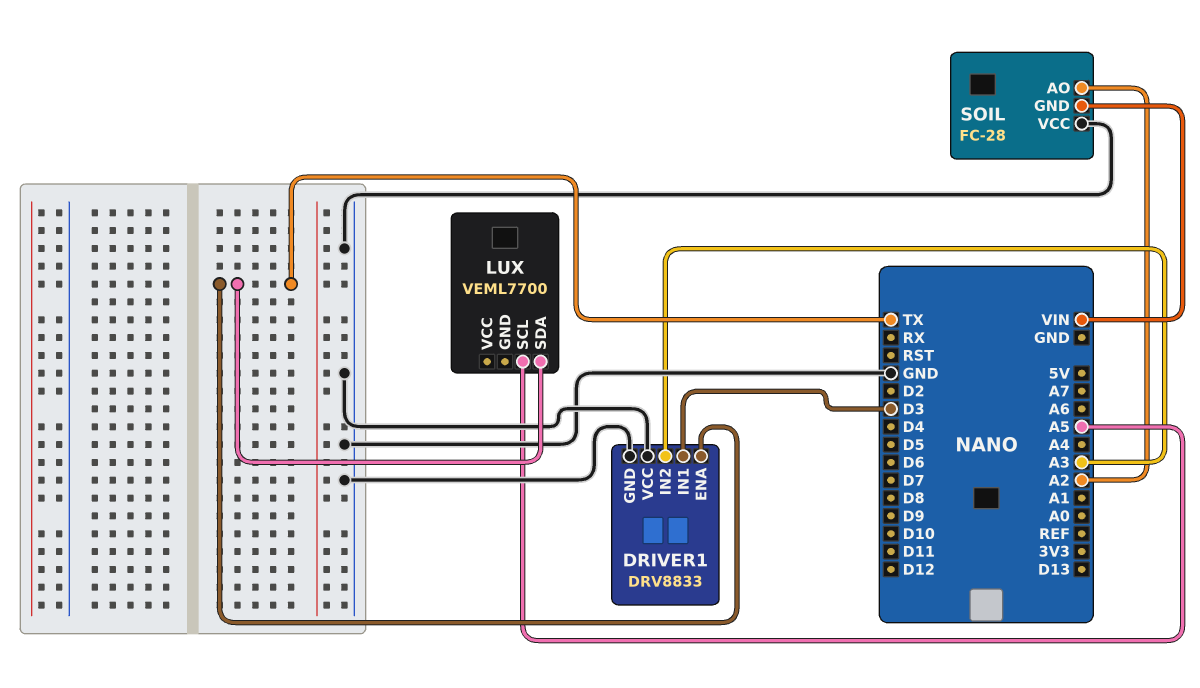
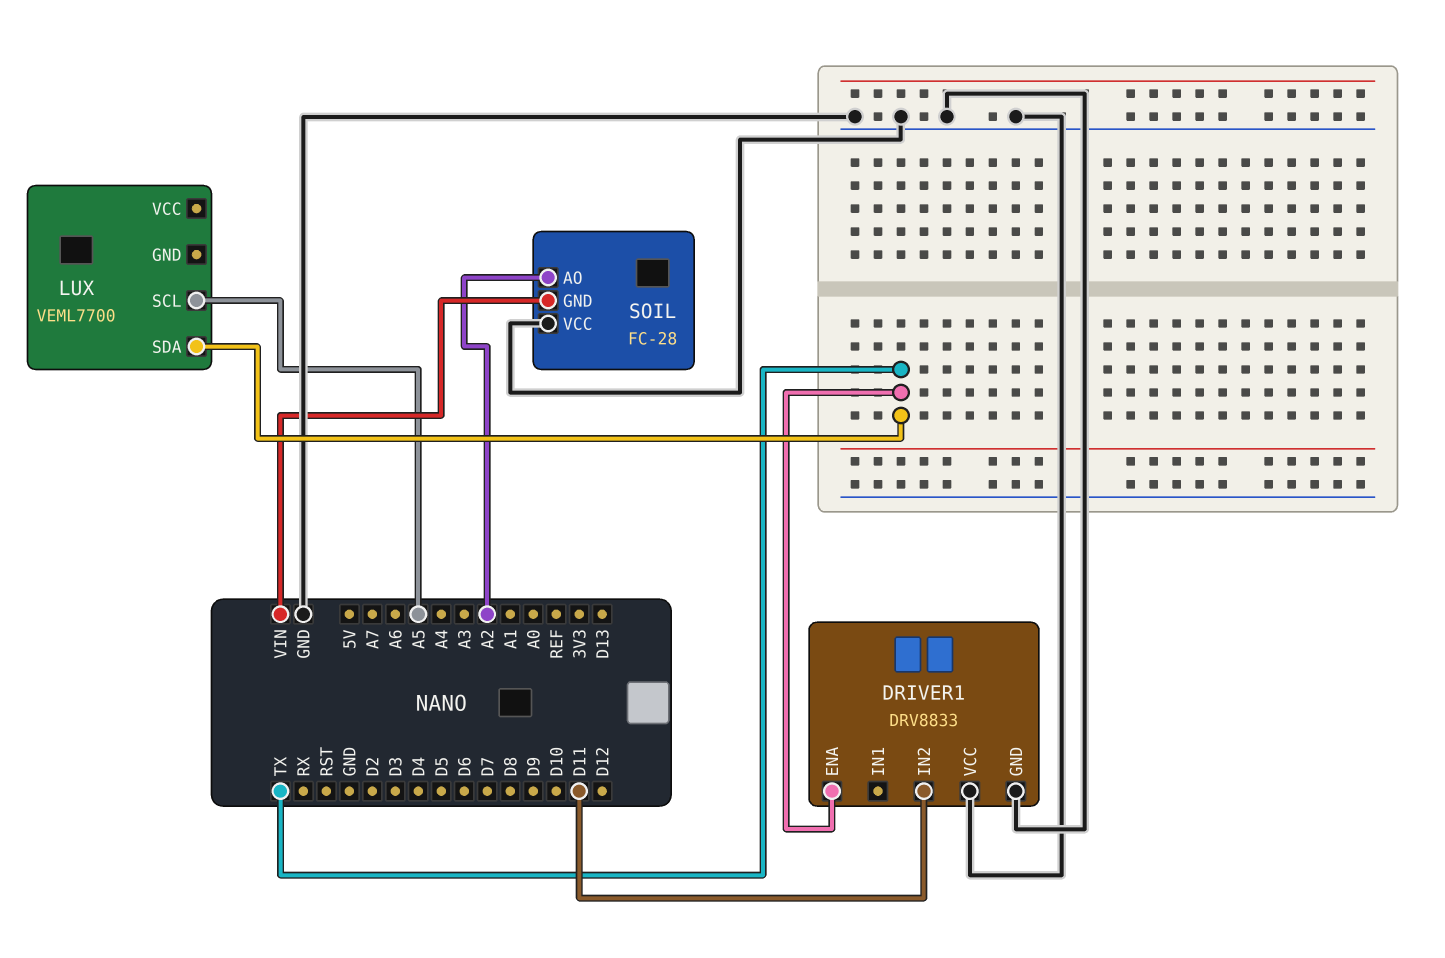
DRIVER1 pin IN1: D3 -> none
DRIVER1 pin IN2: A3 -> D11

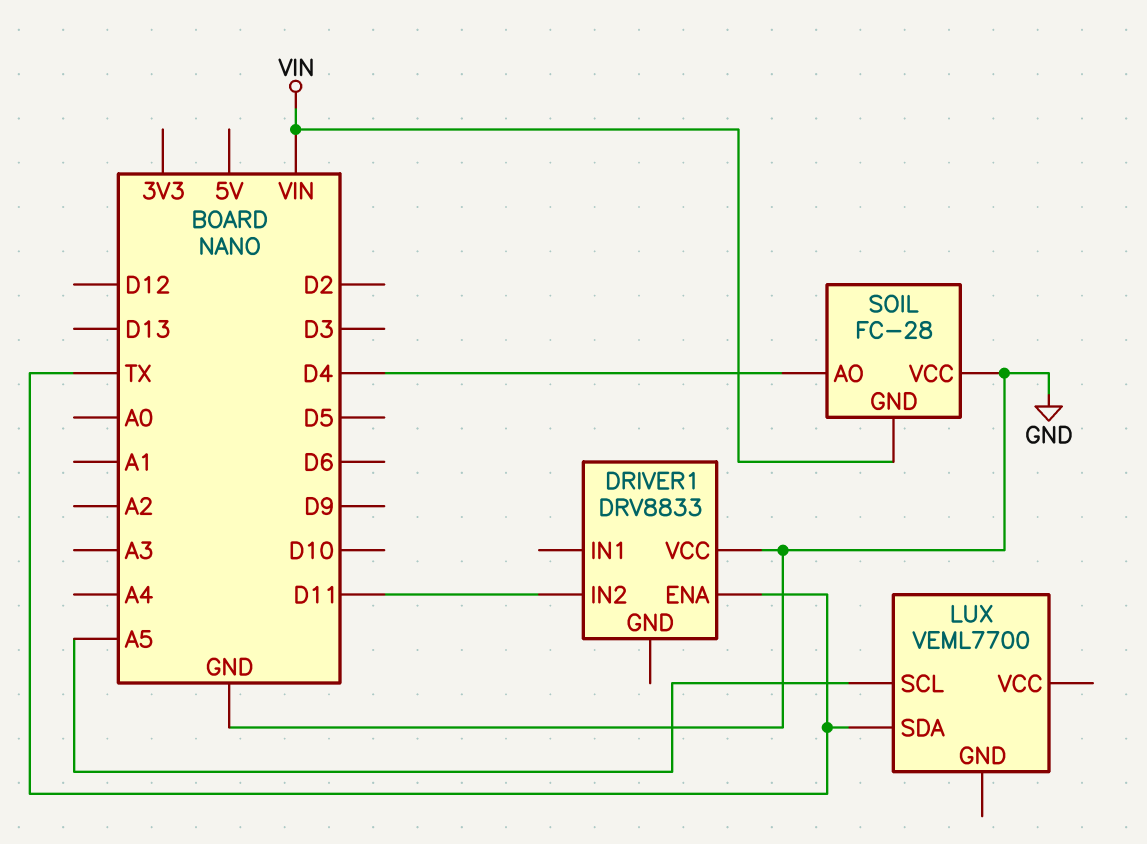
DRIVER1 pin GND: GND -> none
SOIL pin AO: A2 -> D4

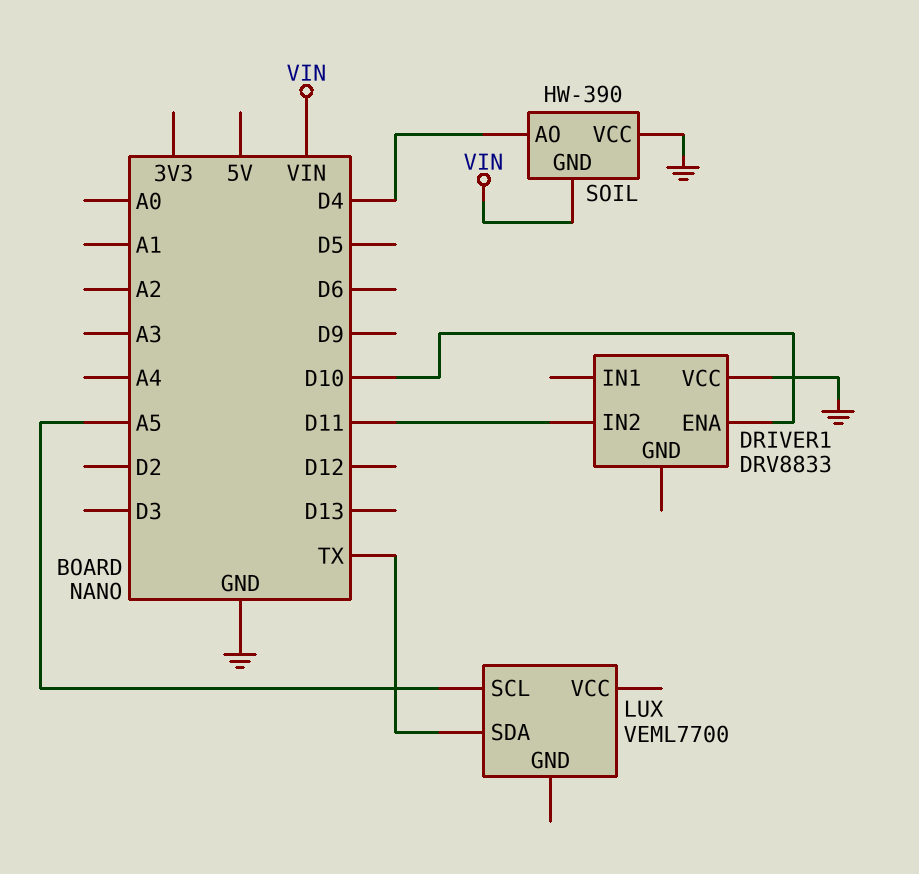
DRIVER1 pin ENA: TX -> D10
SOIL: FC-28 -> HW-390

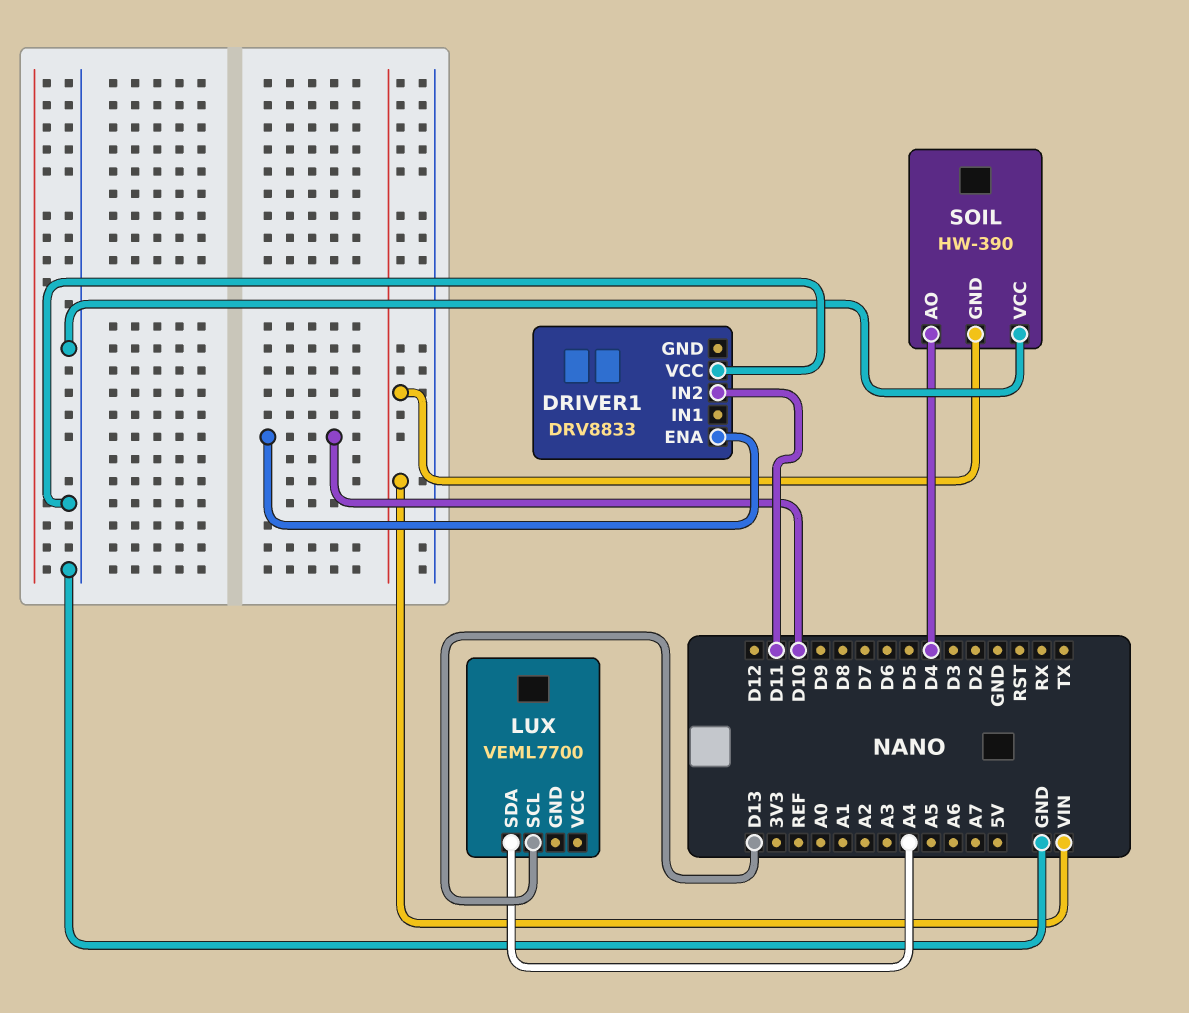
LUX pin SCL: A5 -> D13
LUX pin SDA: TX -> A4

